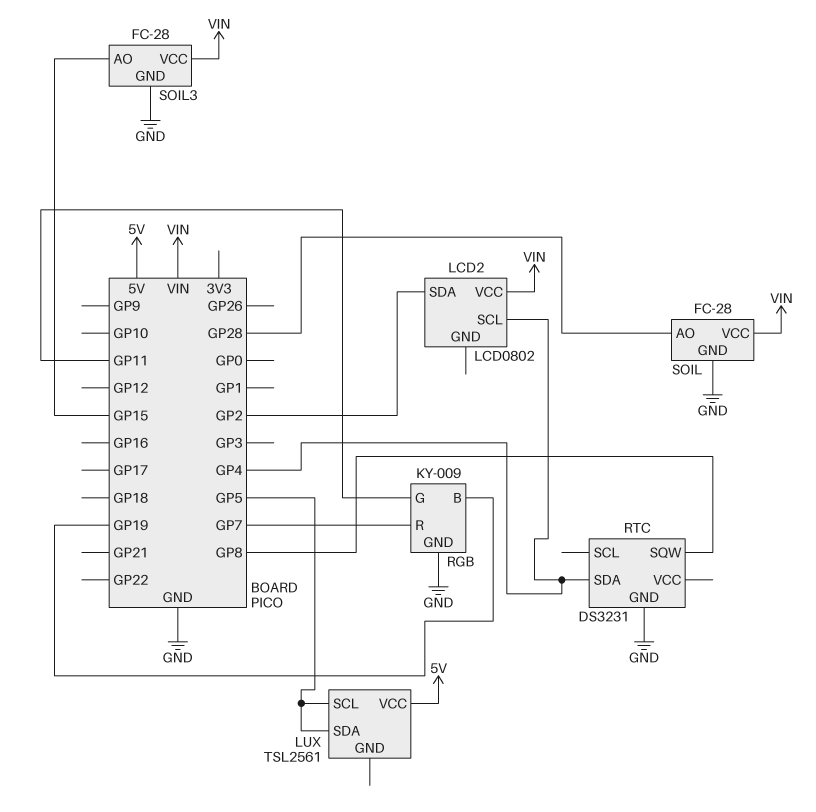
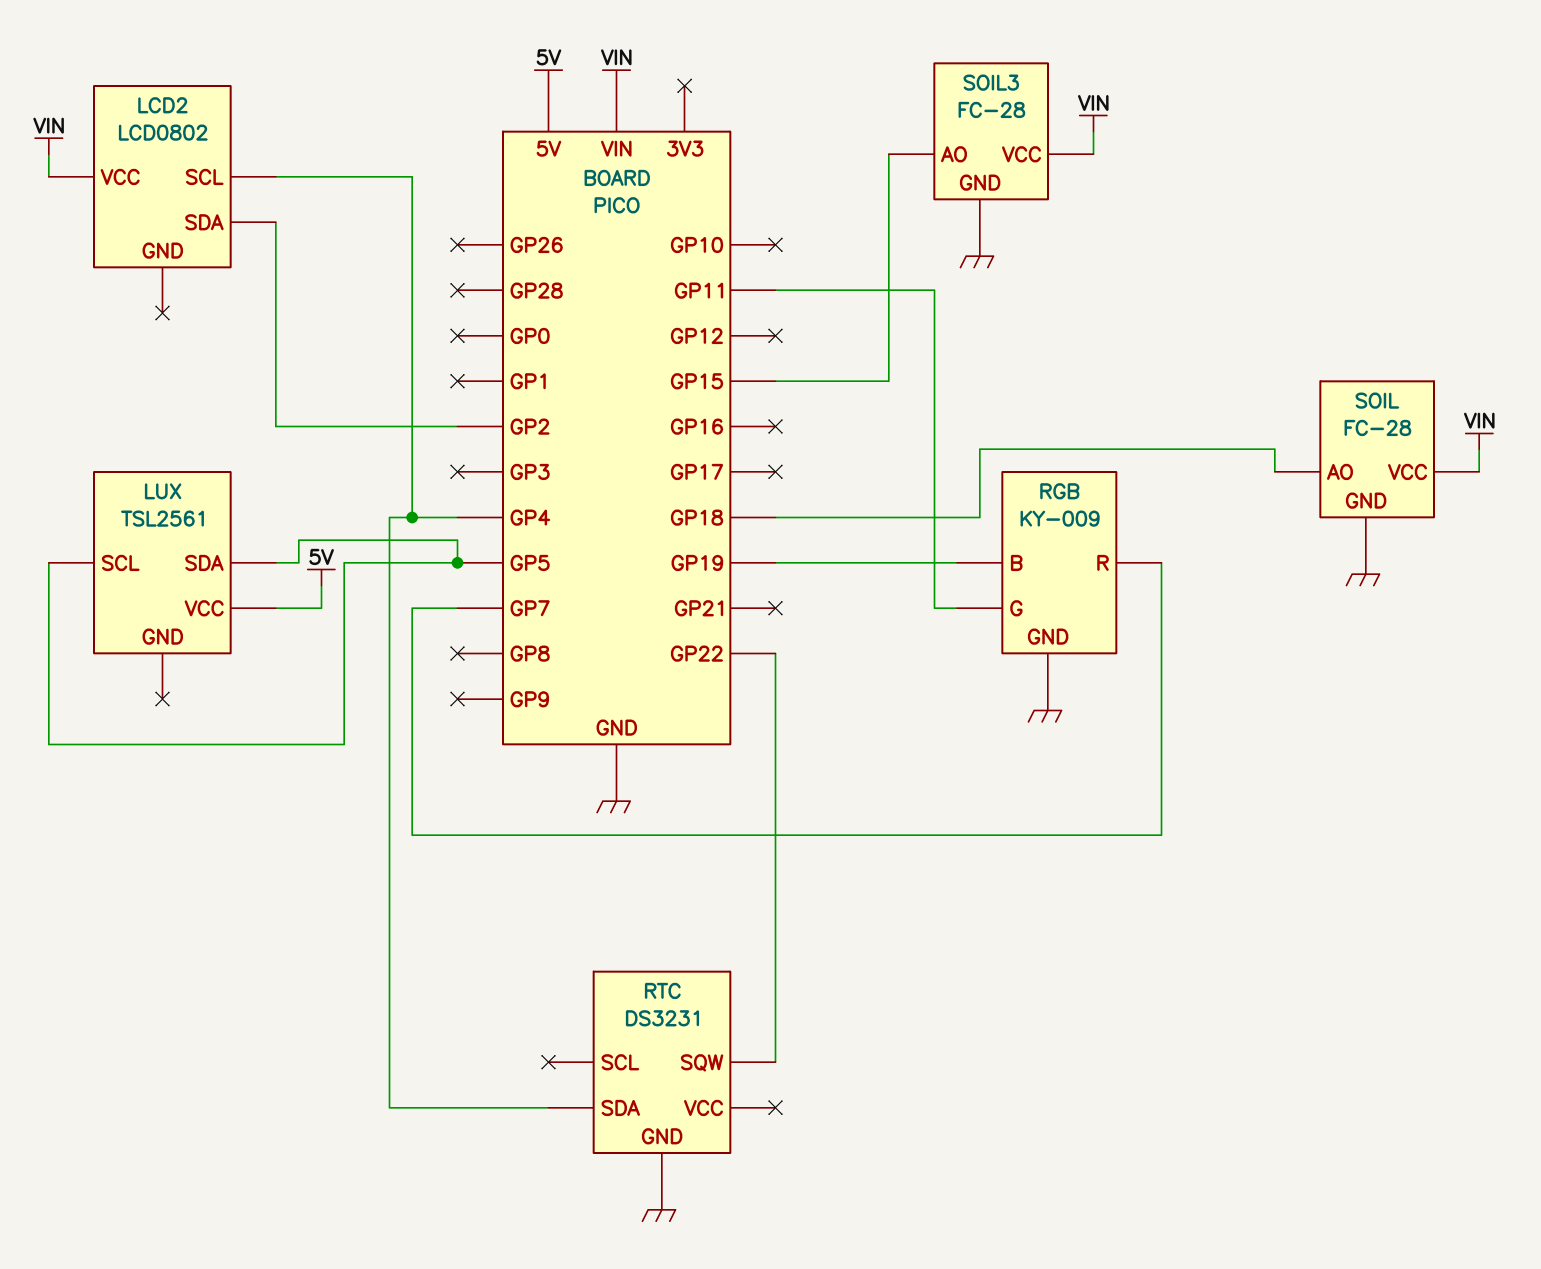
RTC pin SQW: GP8 -> GP22
SOIL pin AO: GP28 -> GP18

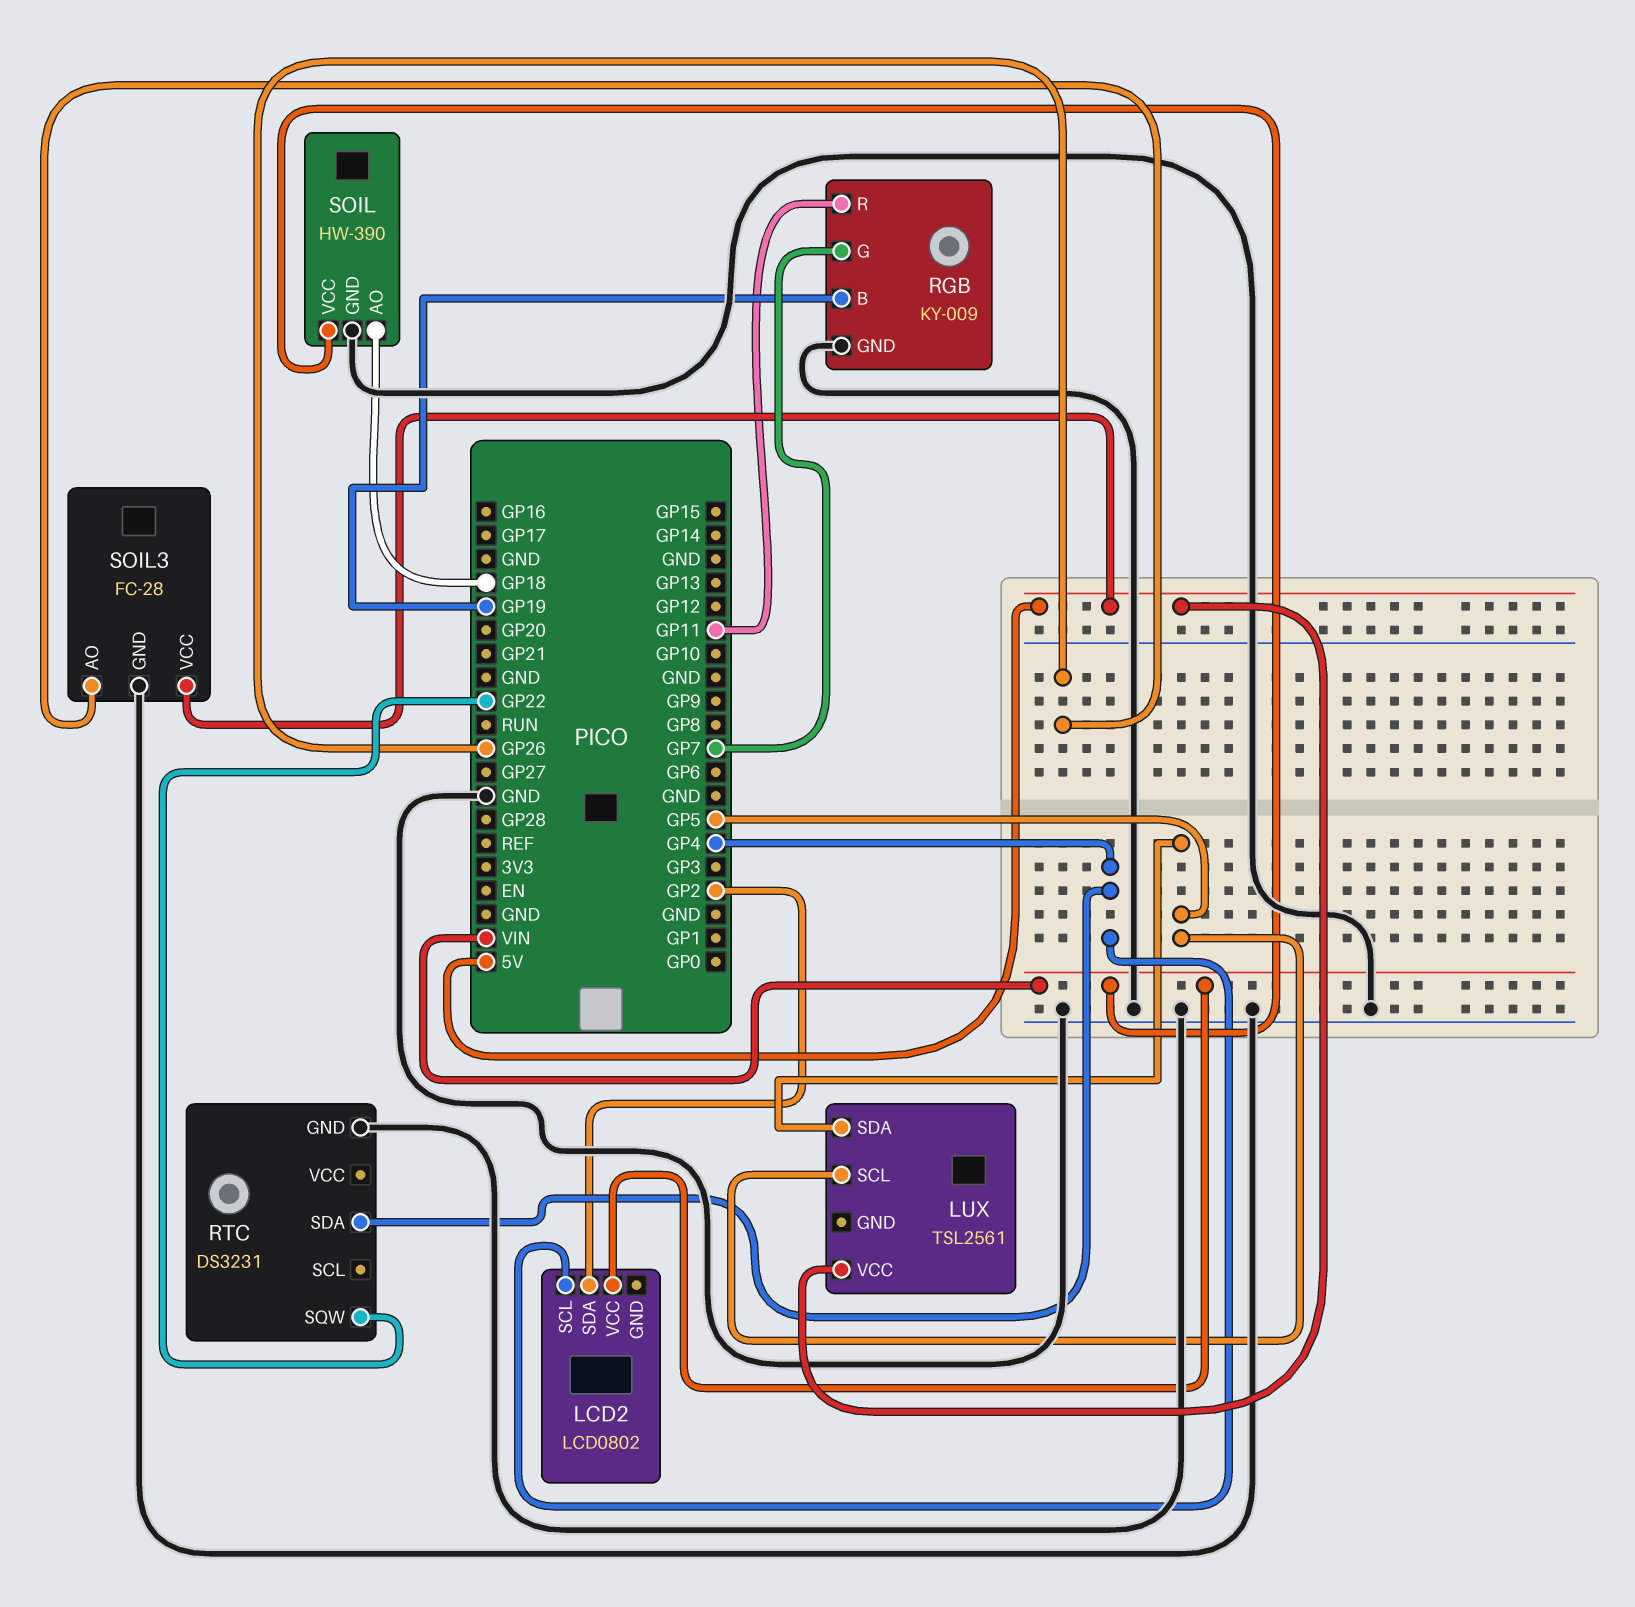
RGB pin G: GP11 -> GP7
RGB pin R: GP7 -> GP11
SOIL: FC-28 -> HW-390
SOIL3 pin AO: GP15 -> GP26
SOIL3 pin VCC: VIN -> 5V

